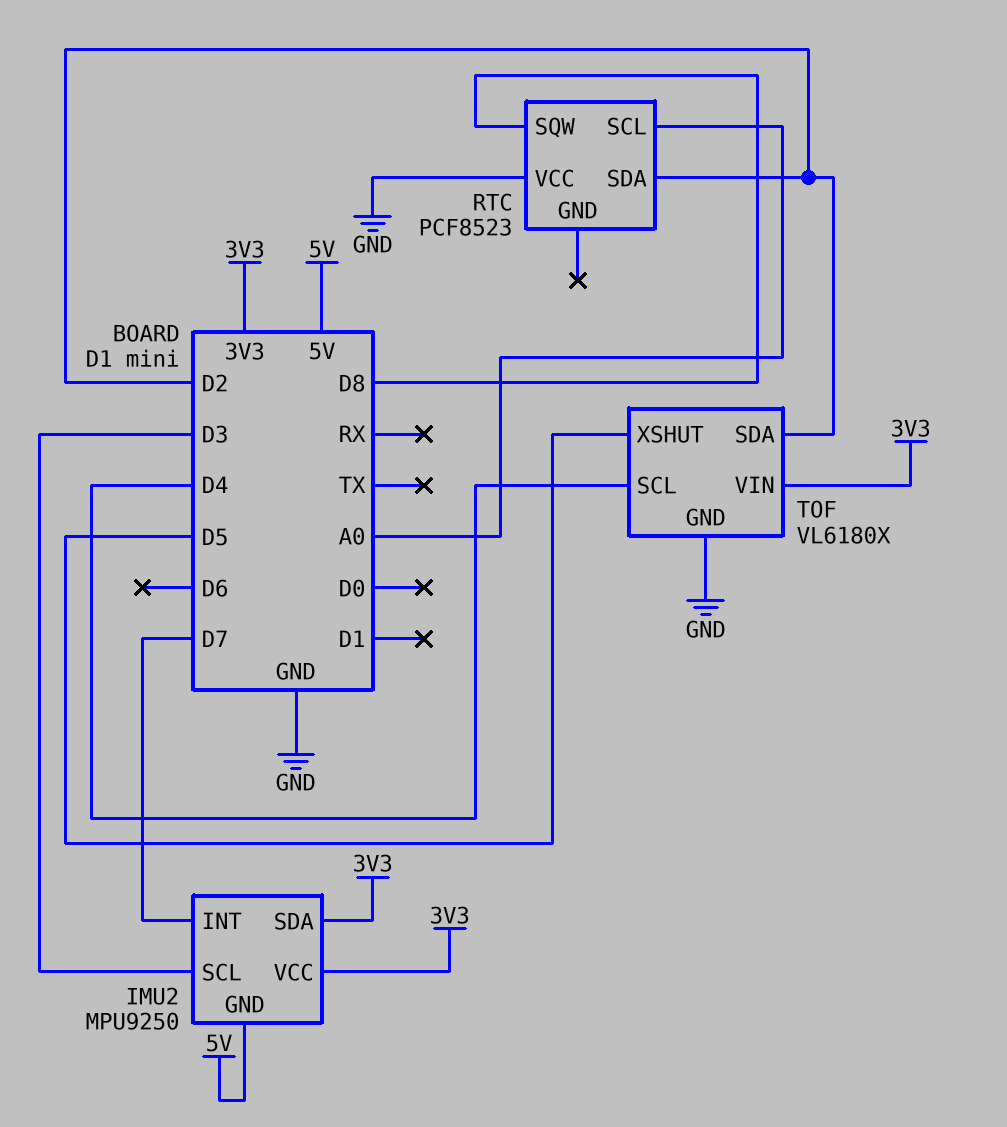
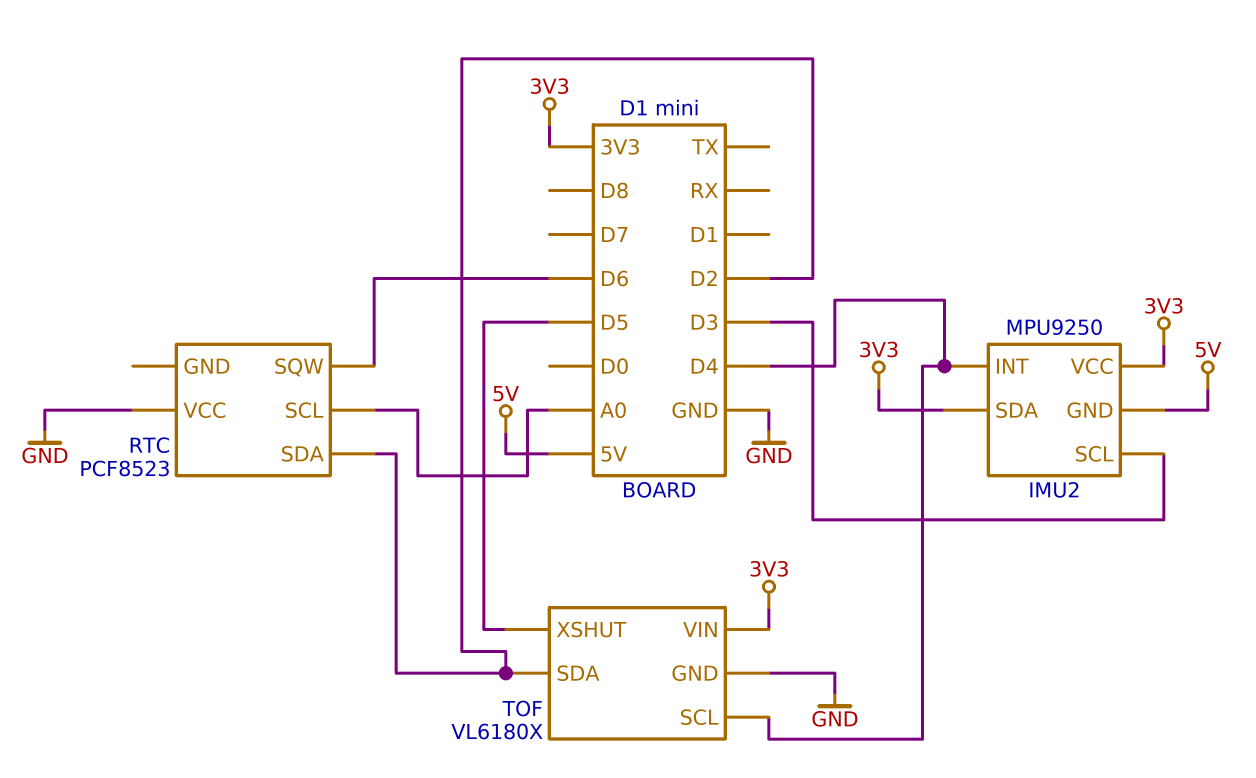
IMU2 pin INT: D7 -> D4
RTC pin SQW: D8 -> D6

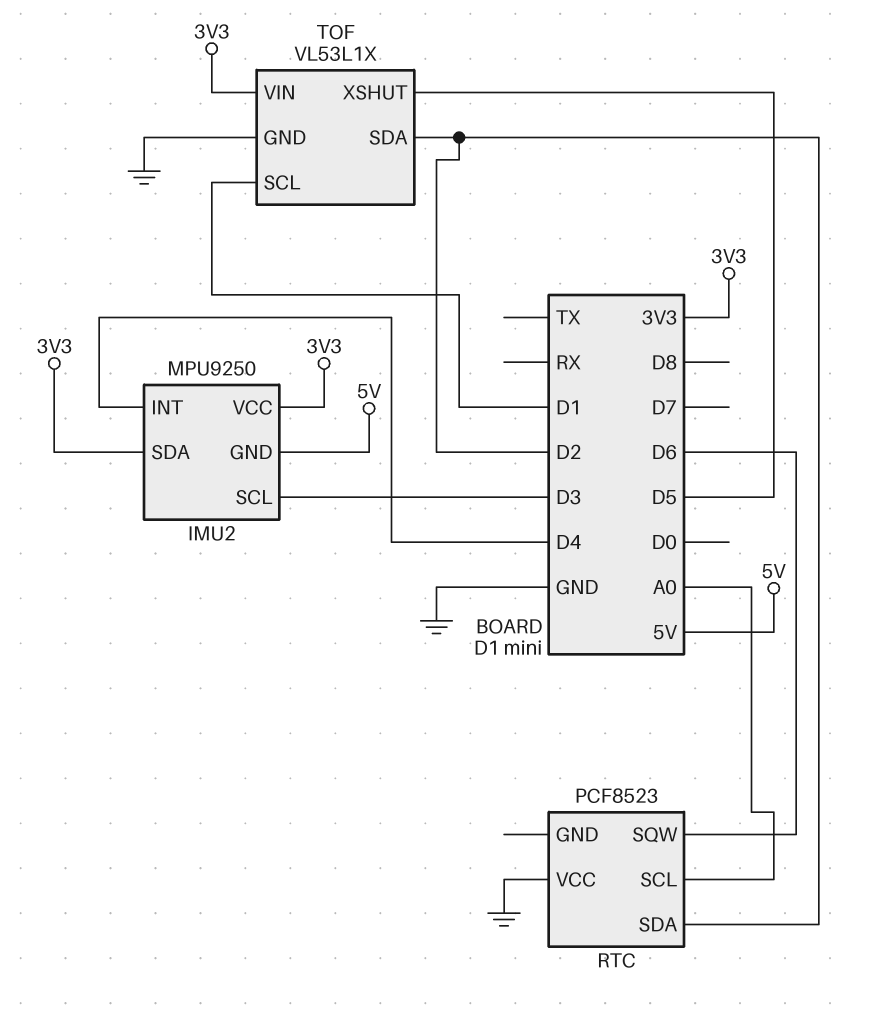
TOF: VL6180X -> VL53L1X
TOF pin SCL: D4 -> D1

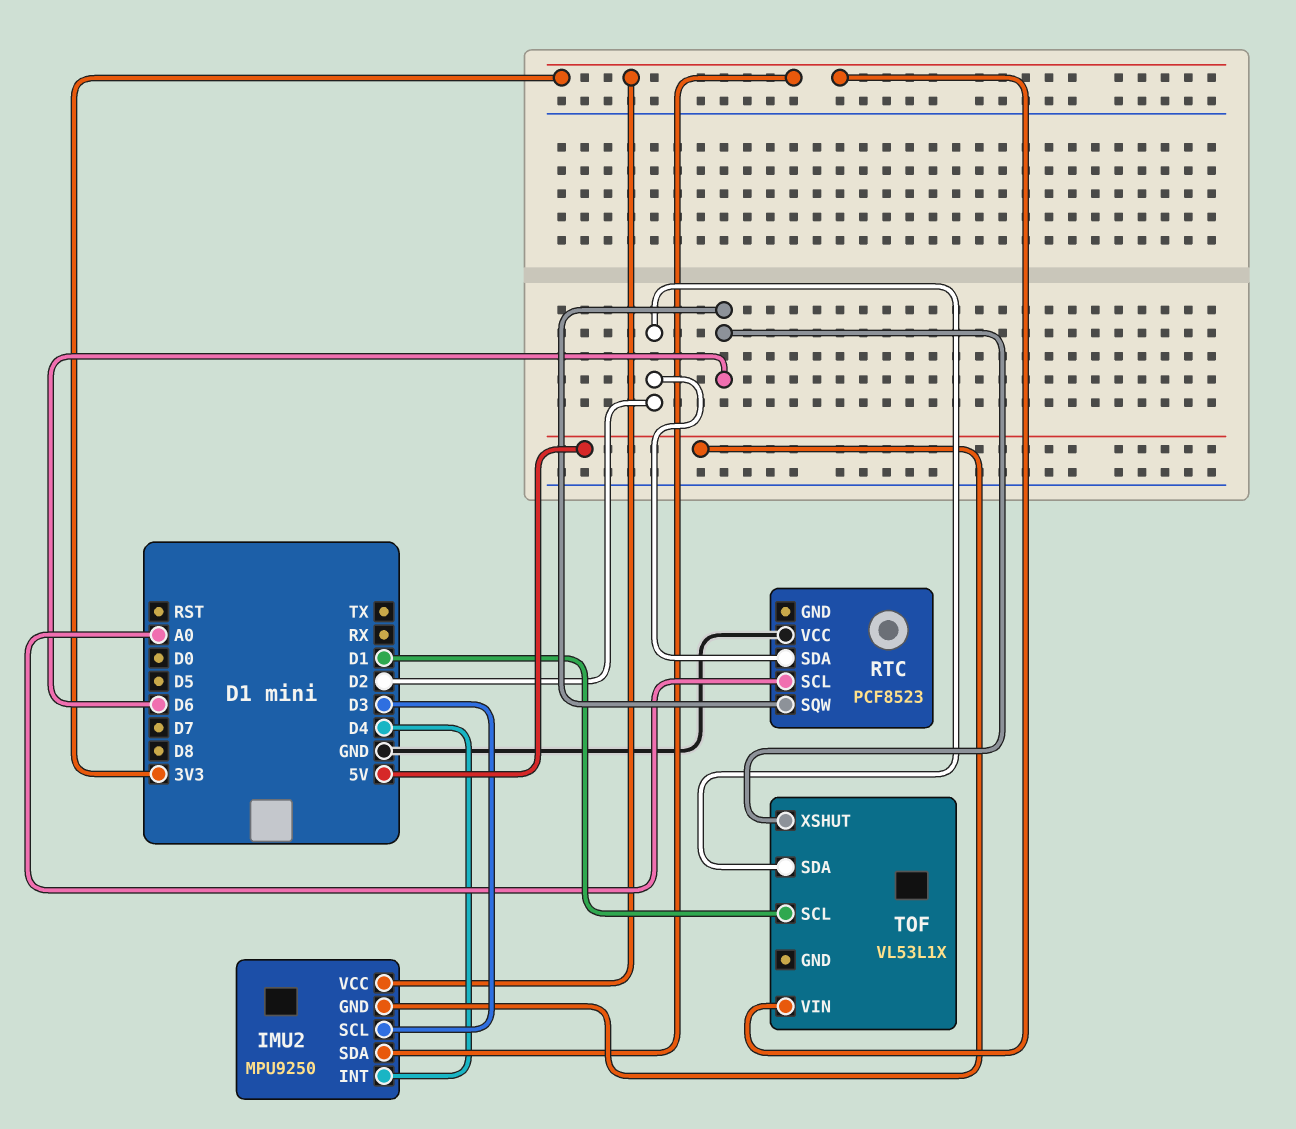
TOF pin GND: GND -> none
TOF pin XSHUT: D5 -> D6

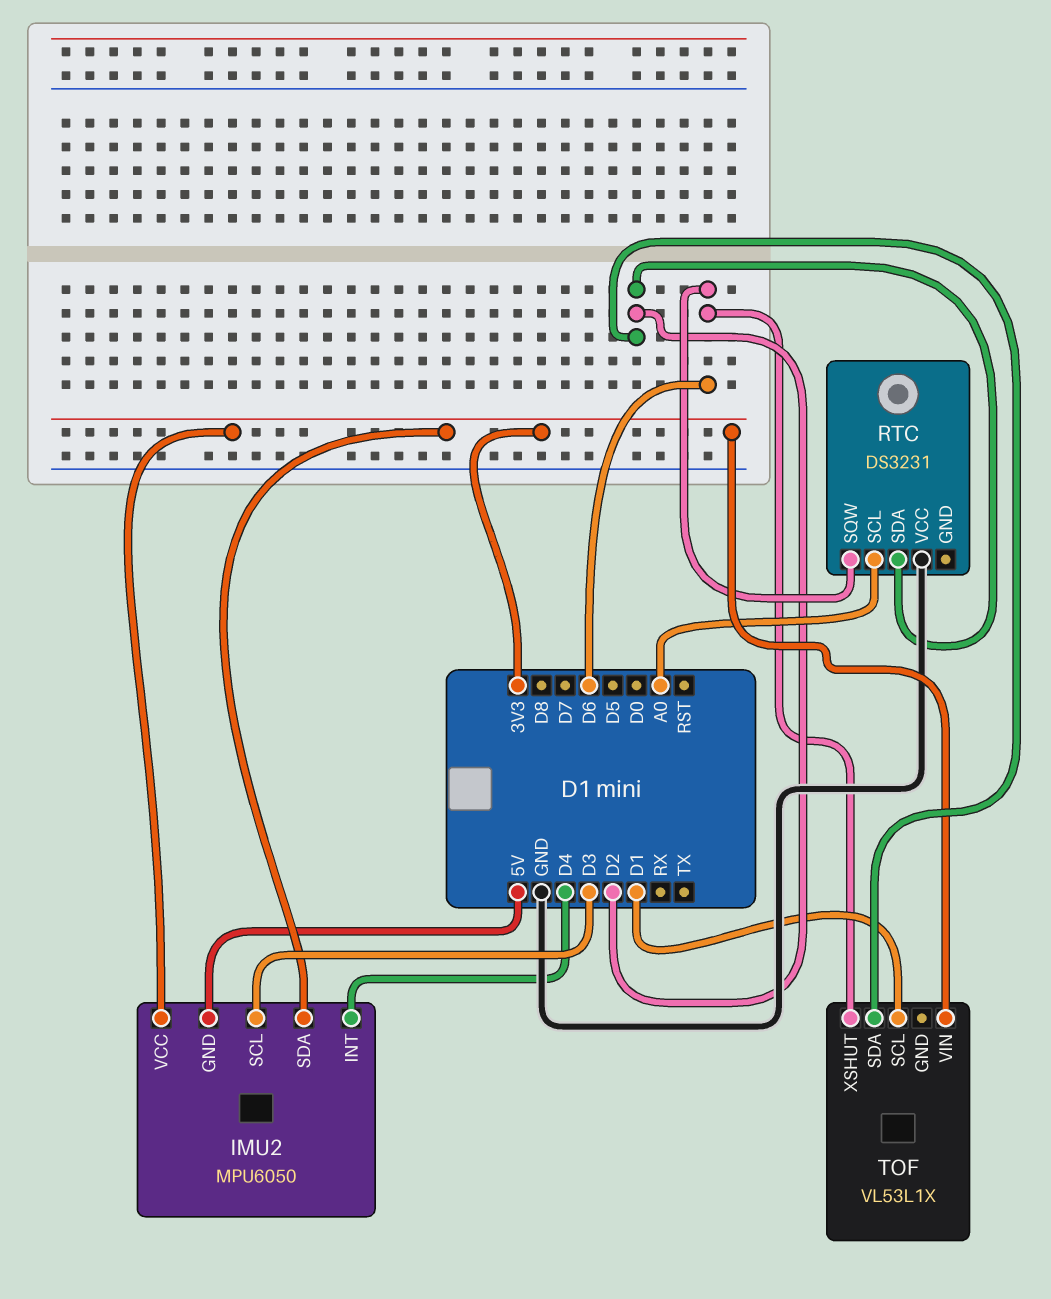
IMU2: MPU9250 -> MPU6050
RTC: PCF8523 -> DS3231

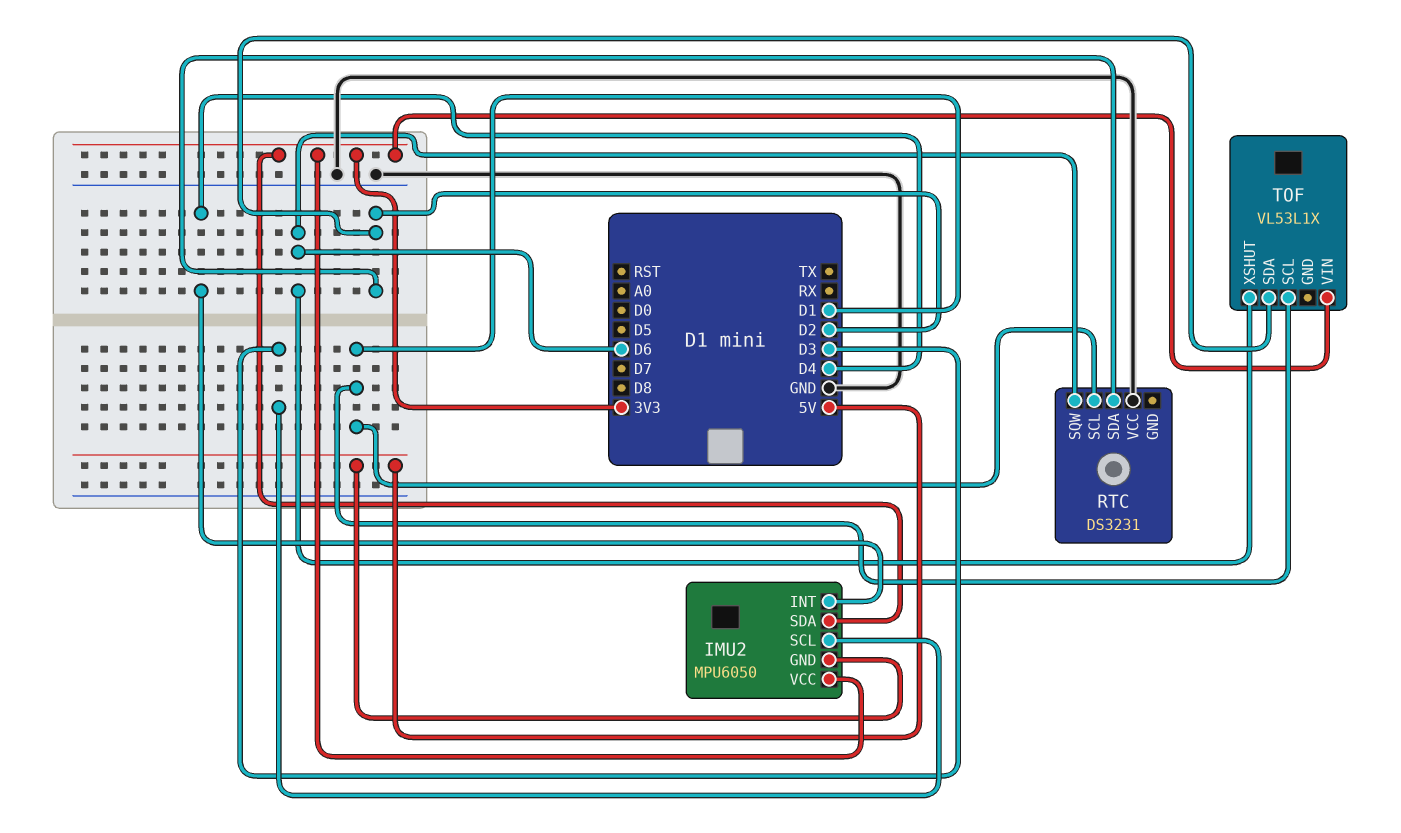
RTC pin SCL: A0 -> D1

